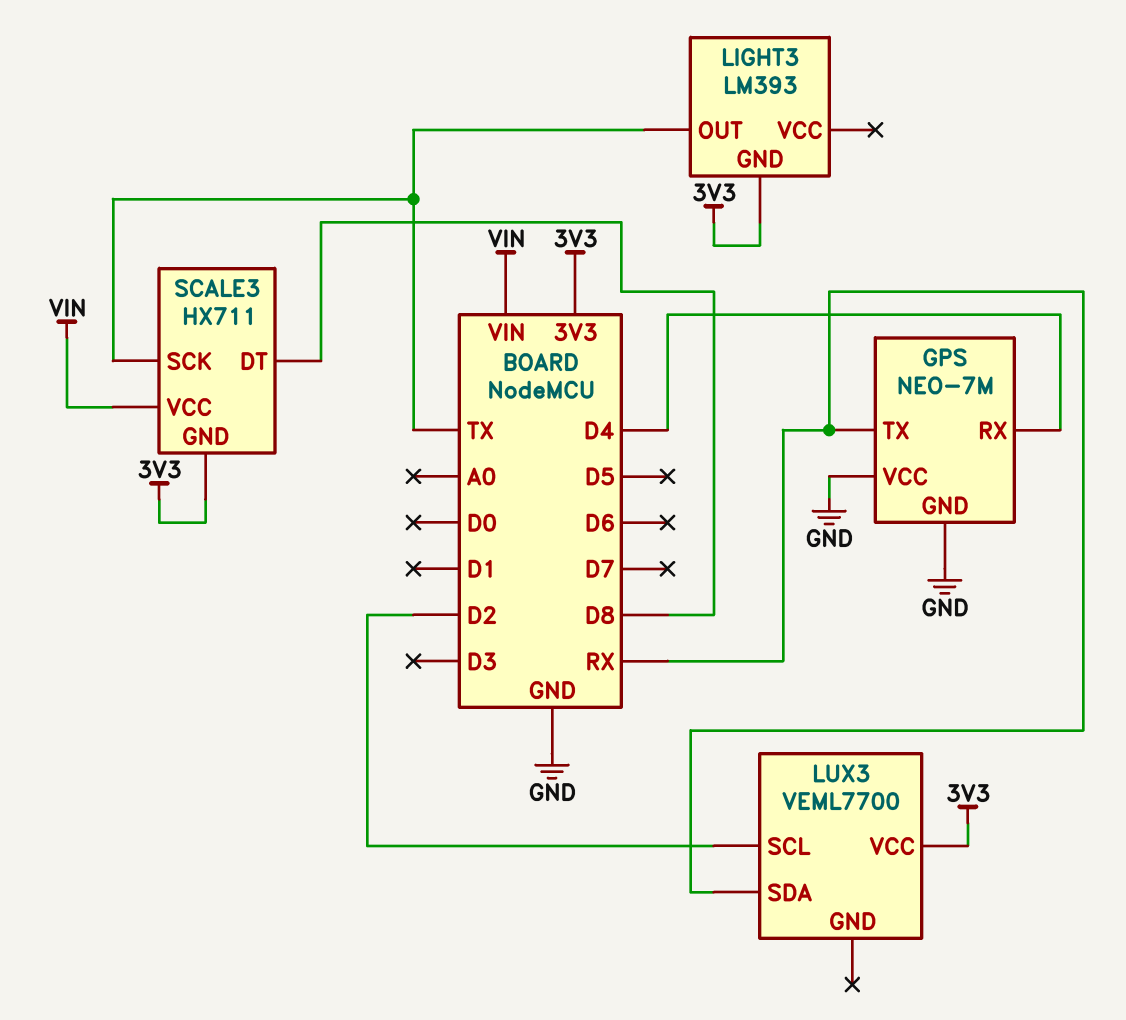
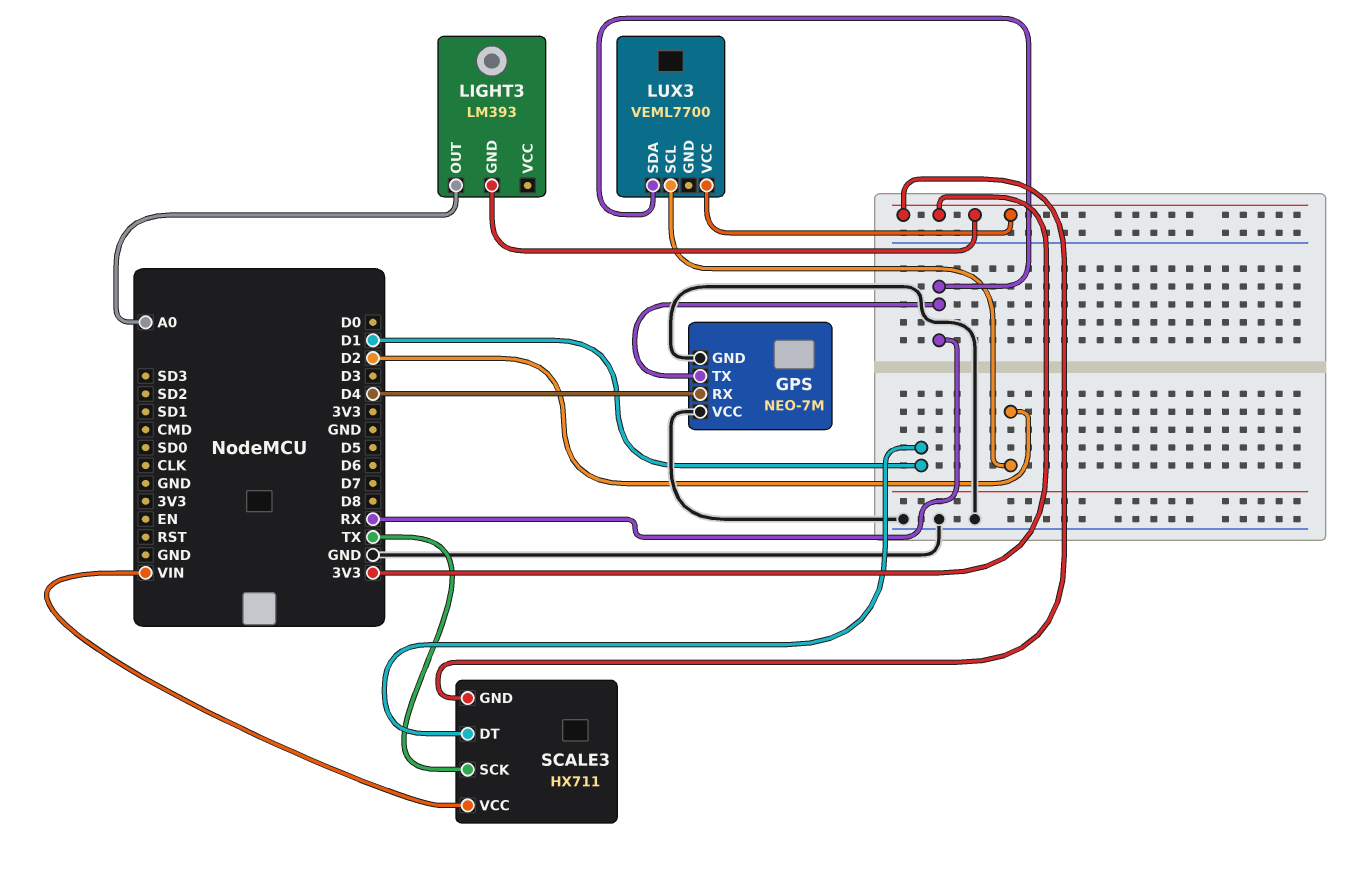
LIGHT3 pin OUT: TX -> A0
SCALE3 pin DT: D8 -> D1

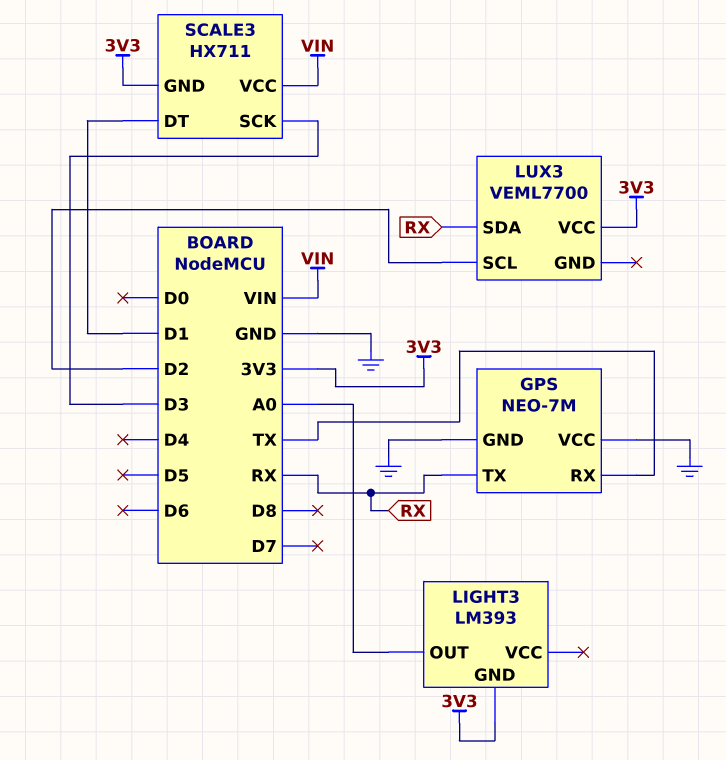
GPS pin RX: D4 -> TX
SCALE3 pin SCK: TX -> D3

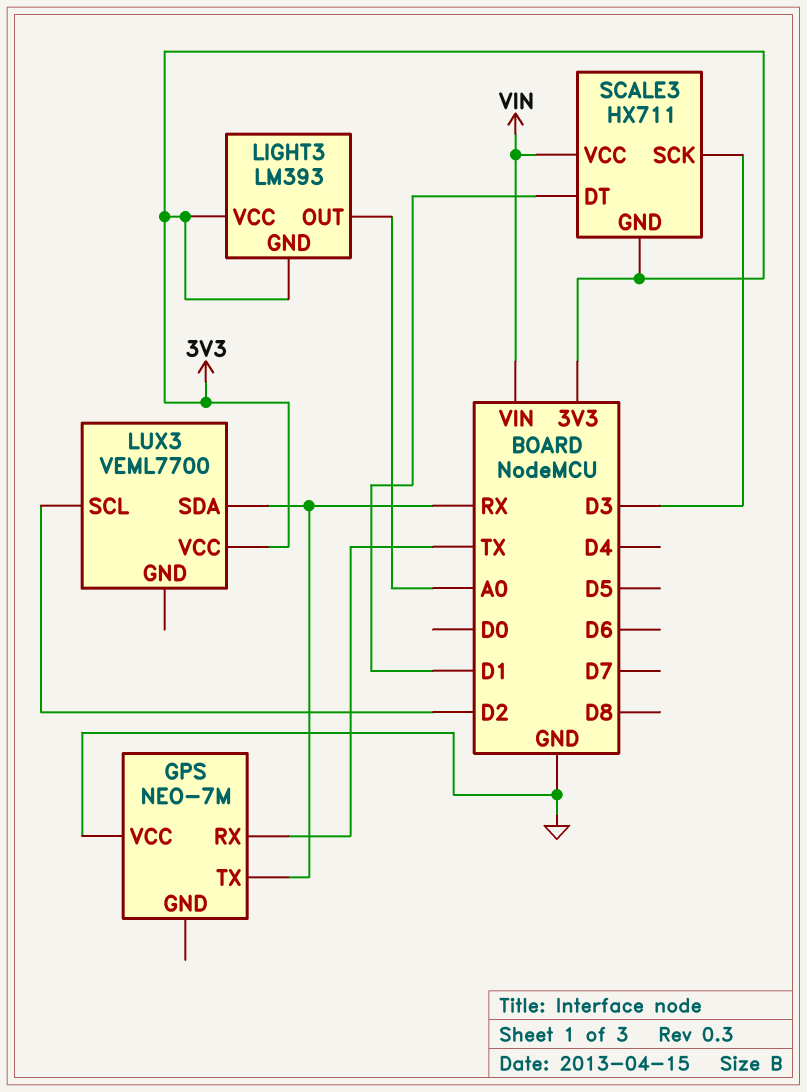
GPS pin GND: GND -> none
LIGHT3 pin VCC: none -> 3V3

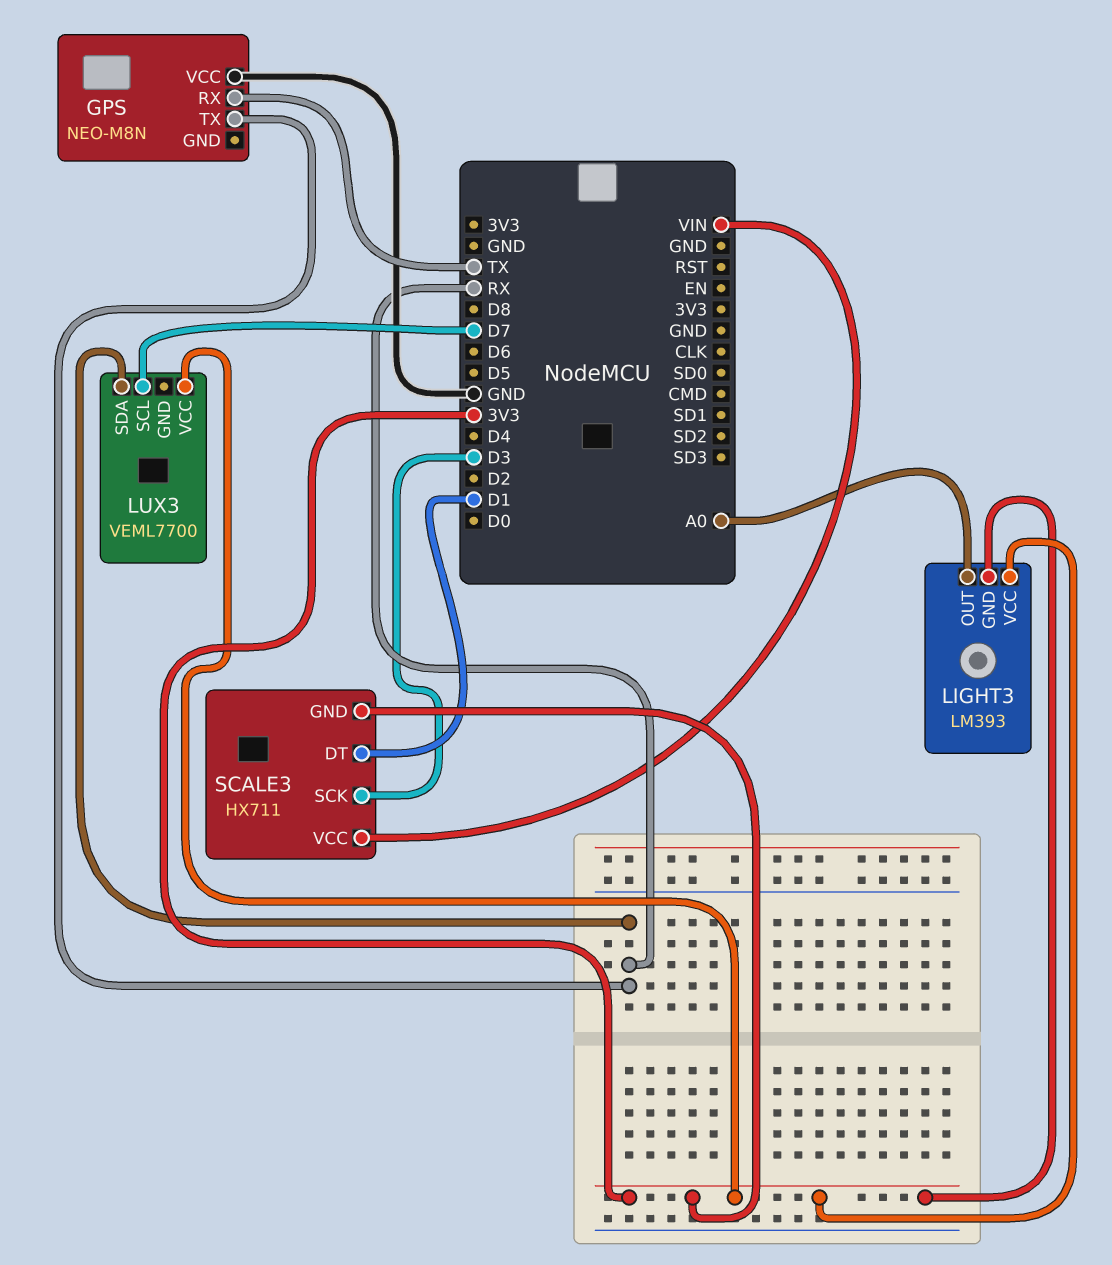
GPS: NEO-7M -> NEO-M8N
LUX3 pin SCL: D2 -> D7

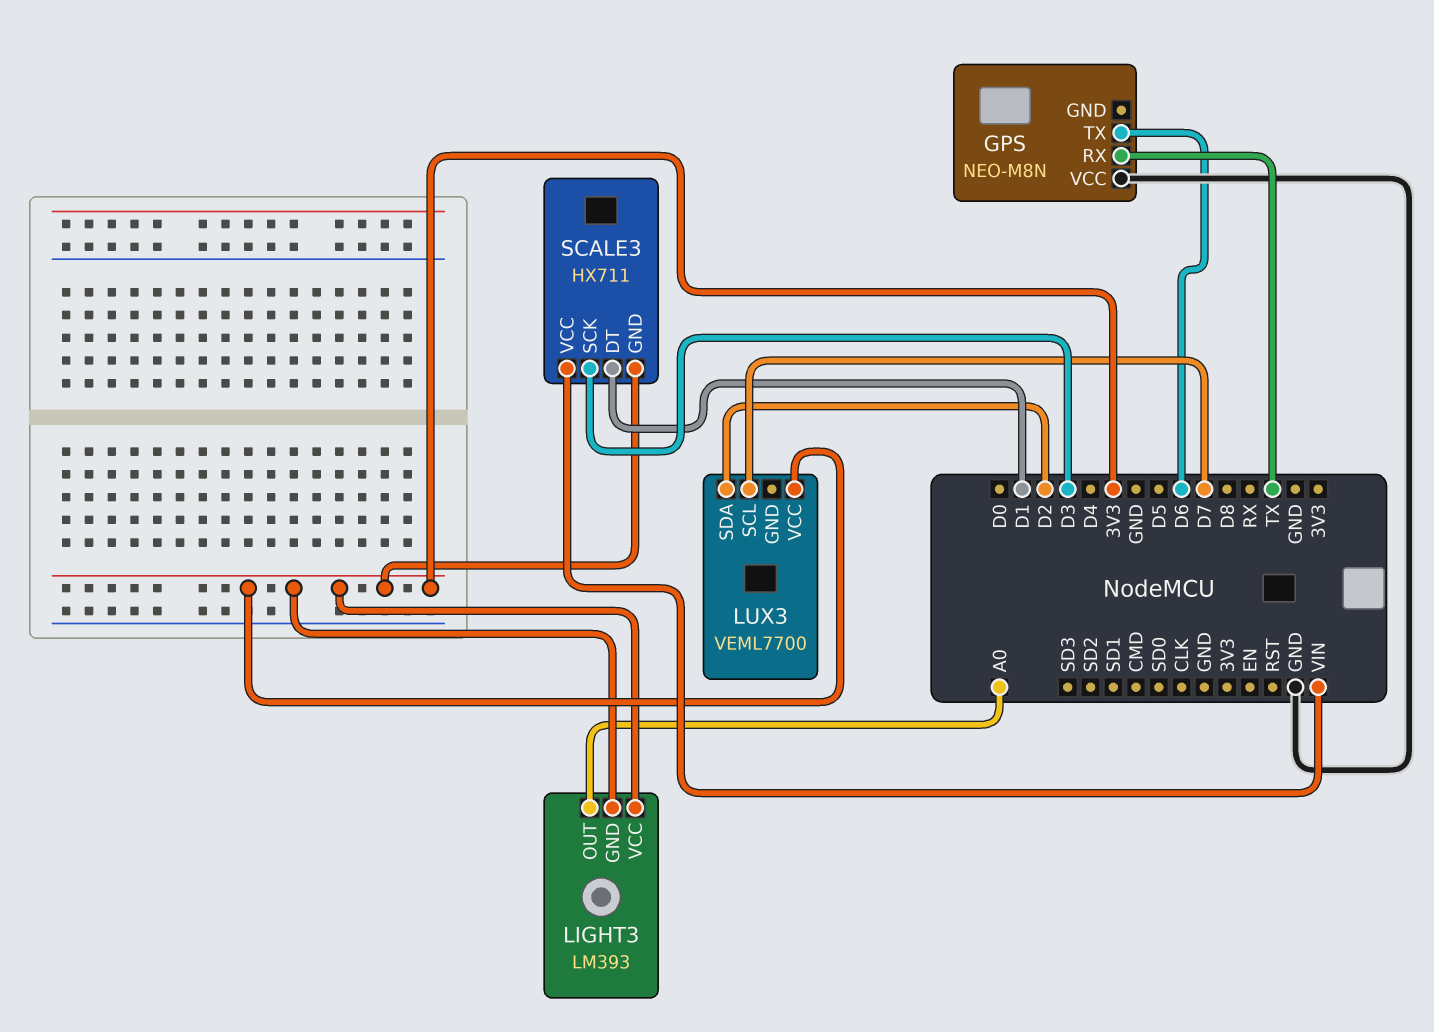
GPS pin TX: RX -> D6
LUX3 pin SDA: RX -> D2

